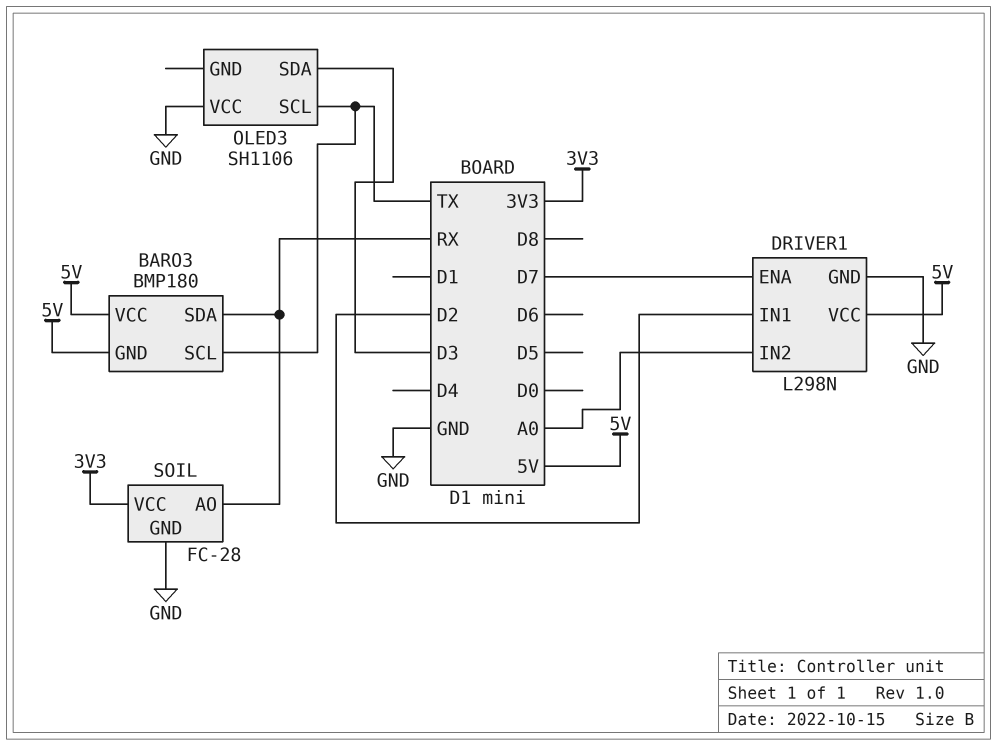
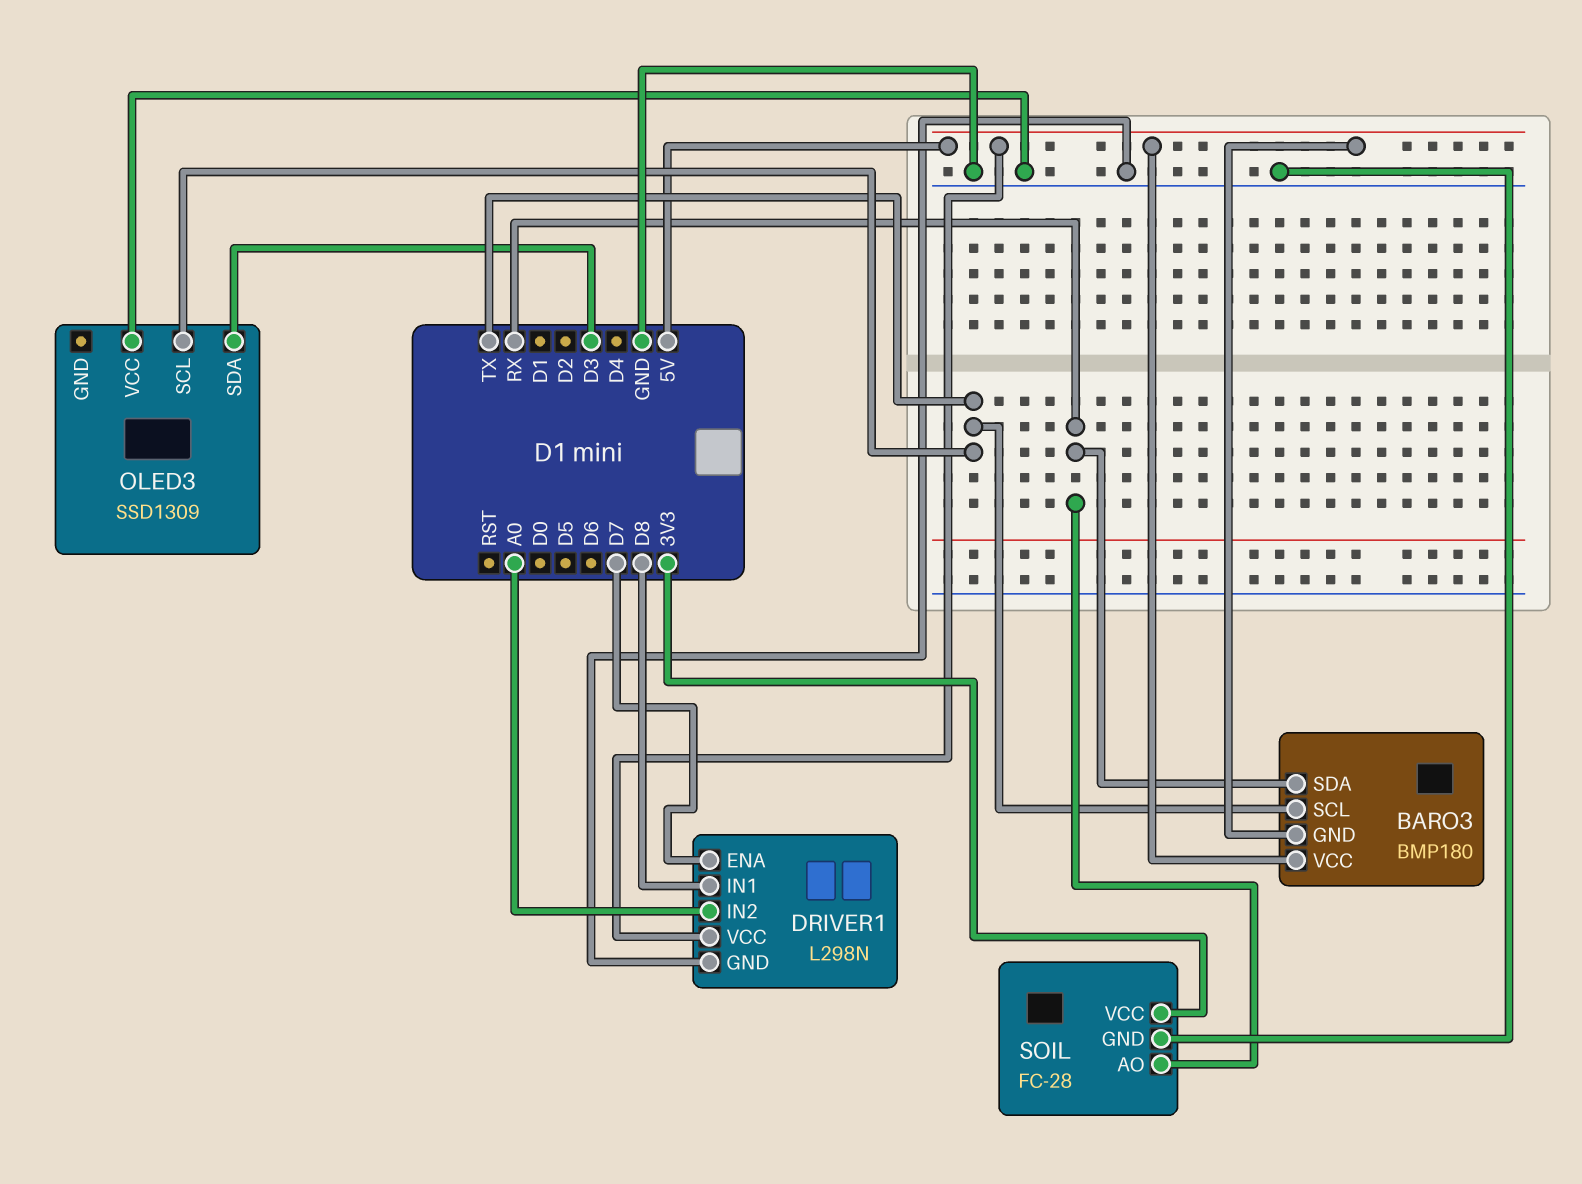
DRIVER1 pin IN1: D2 -> D8
OLED3: SH1106 -> SSD1309

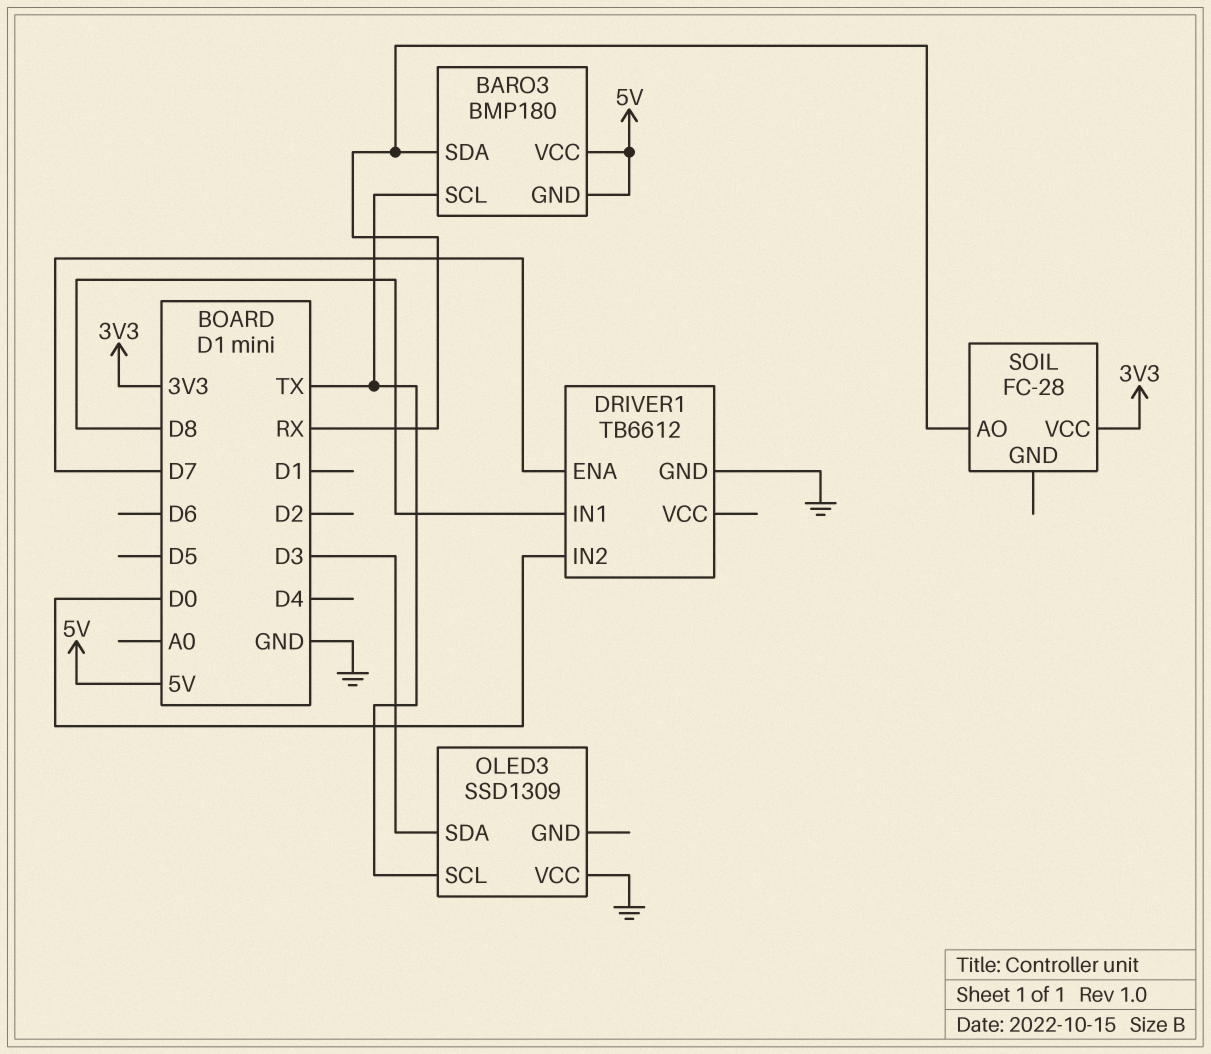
DRIVER1: L298N -> TB6612
DRIVER1 pin IN2: A0 -> D0
DRIVER1 pin VCC: 5V -> none
SOIL pin GND: GND -> none

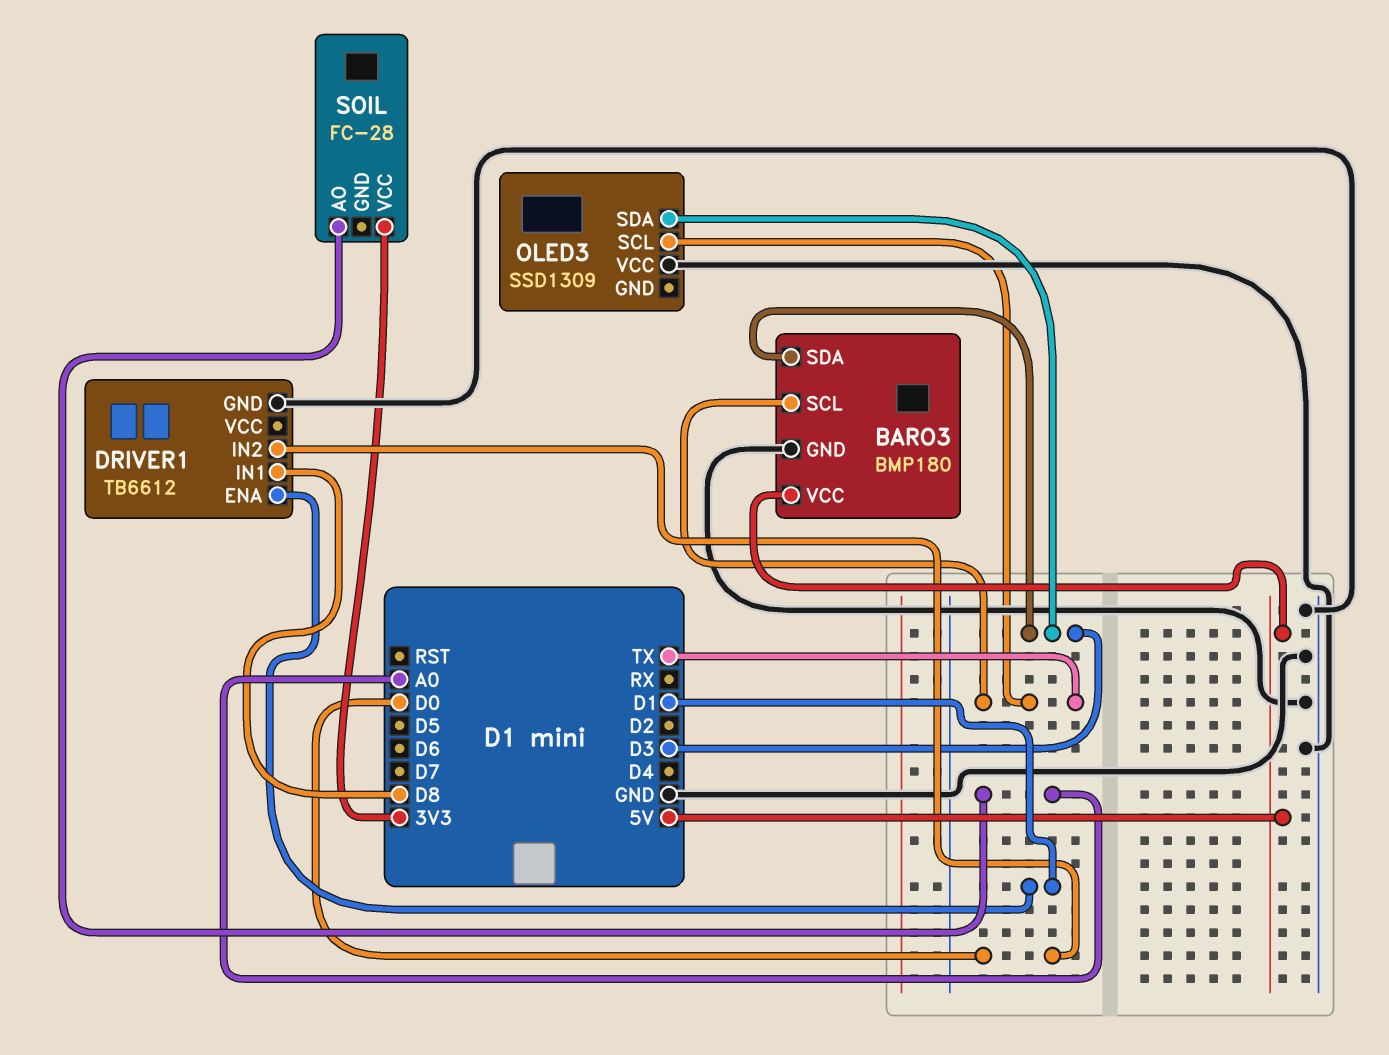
BARO3 pin GND: 5V -> GND
BARO3 pin SDA: RX -> D3
DRIVER1 pin ENA: D7 -> D1
SOIL pin AO: RX -> A0

